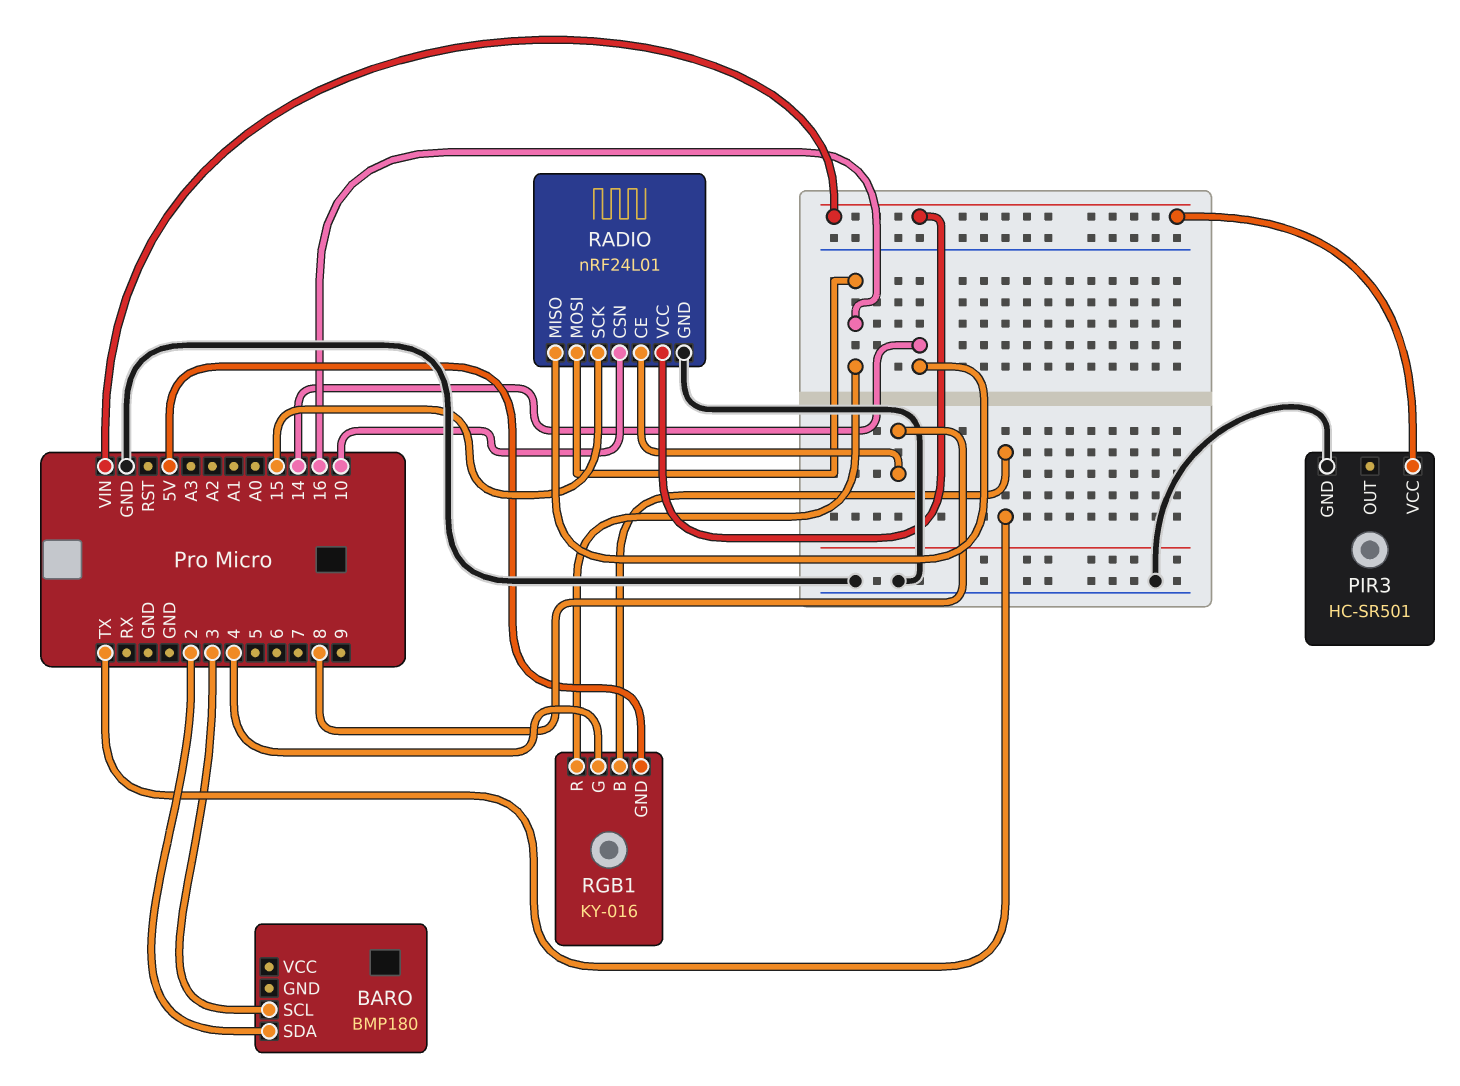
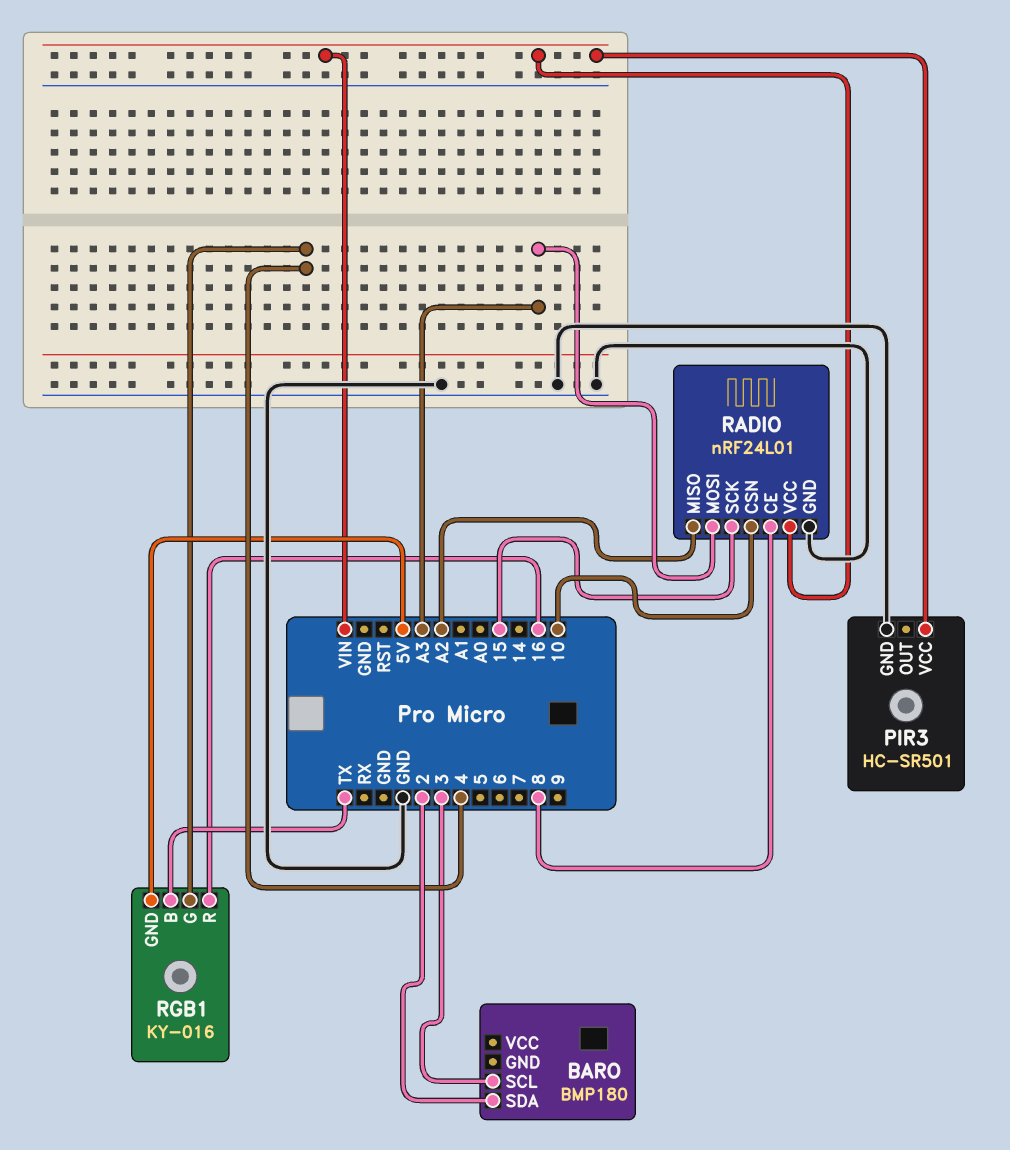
RADIO pin MISO: 14 -> A2
RADIO pin MOSI: 16 -> A3

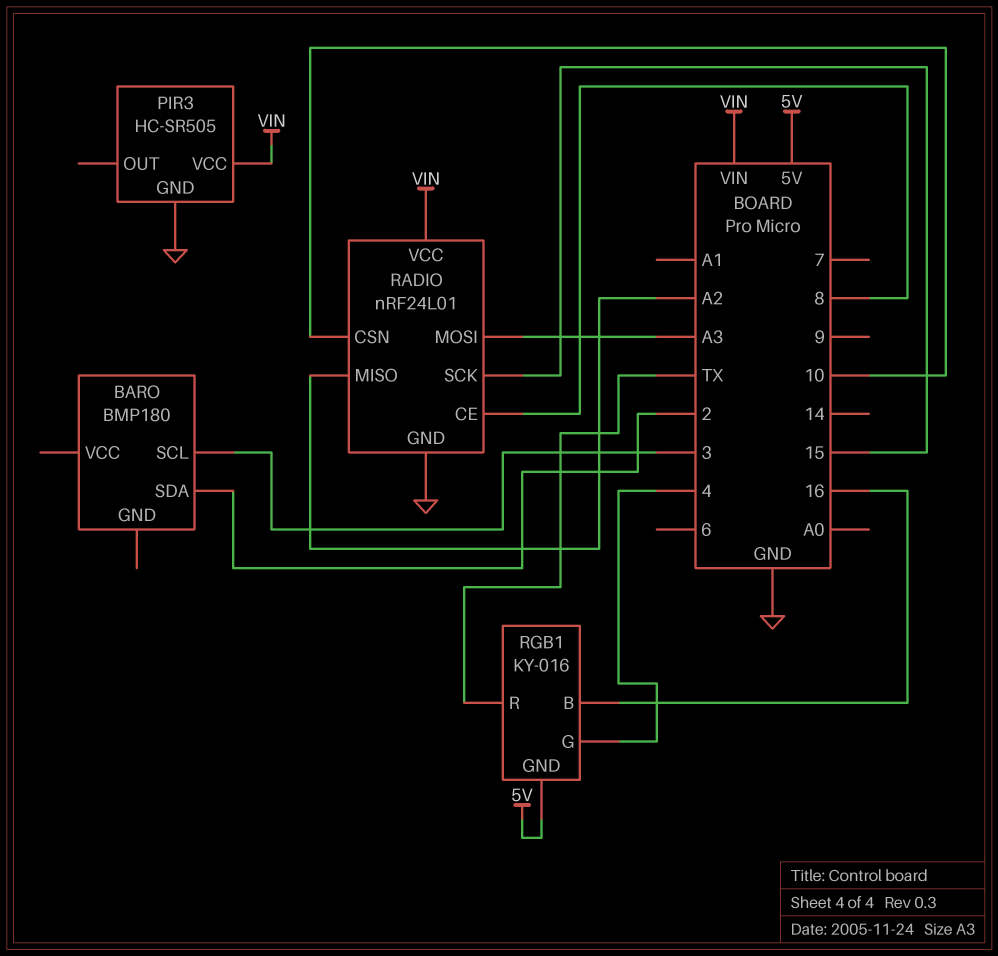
PIR3: HC-SR501 -> HC-SR505
RGB1 pin B: TX -> 16
RGB1 pin R: 16 -> TX

